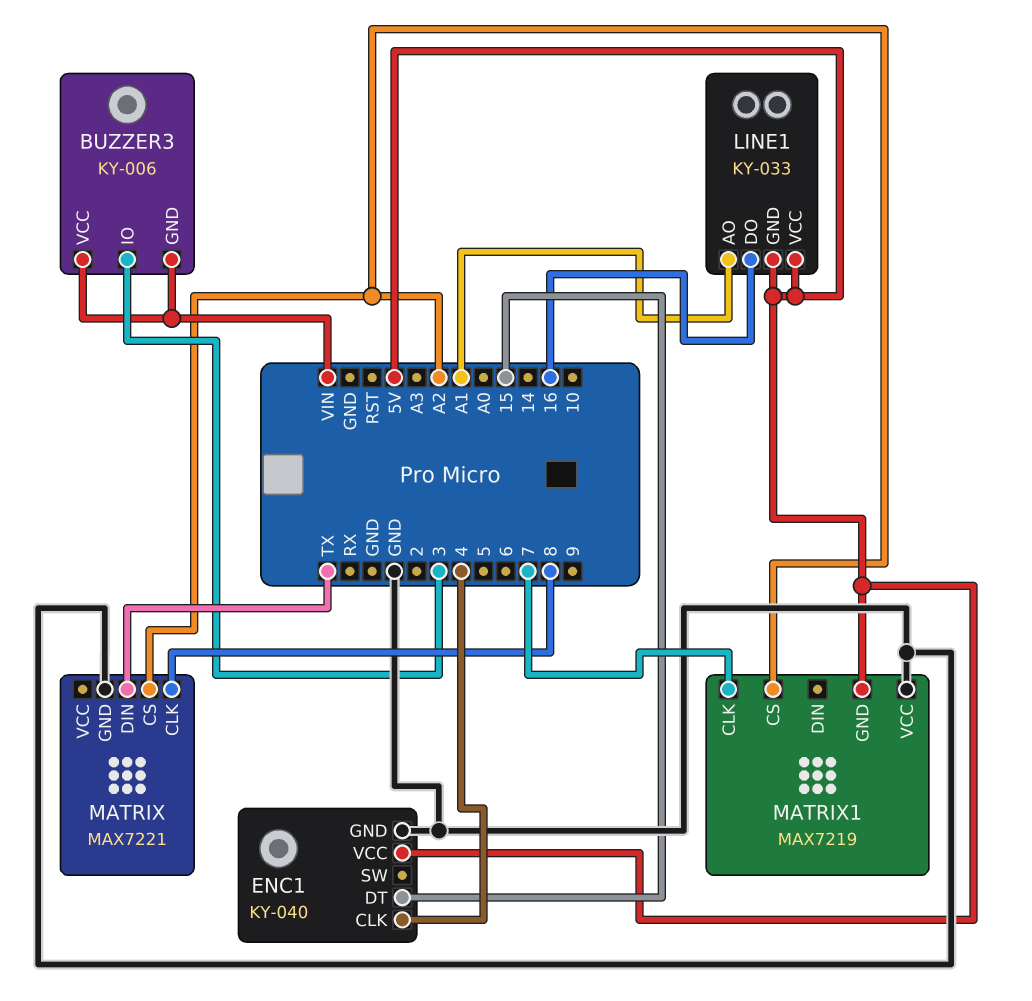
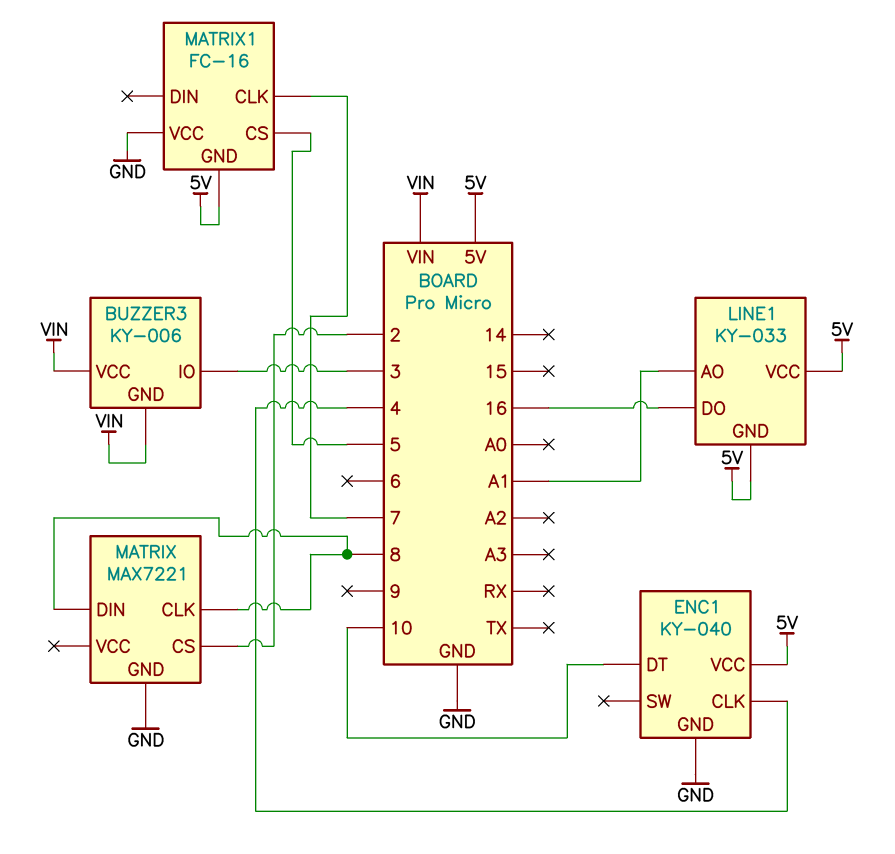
ENC1 pin DT: 15 -> 10
MATRIX pin CS: A2 -> 2
MATRIX pin DIN: TX -> 8
MATRIX1: MAX7219 -> FC-16
MATRIX1 pin CS: A2 -> 5

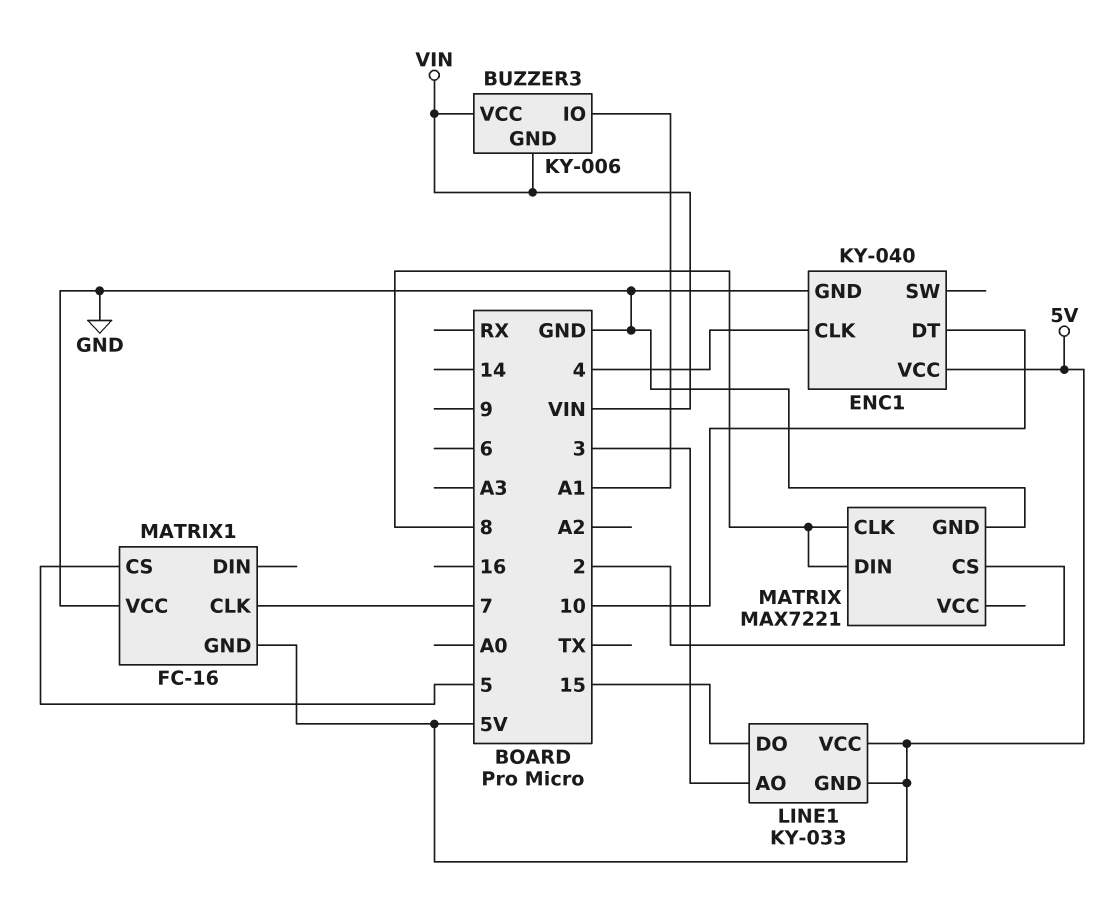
BUZZER3 pin IO: 3 -> A1
LINE1 pin AO: A1 -> 3
LINE1 pin DO: 16 -> 15

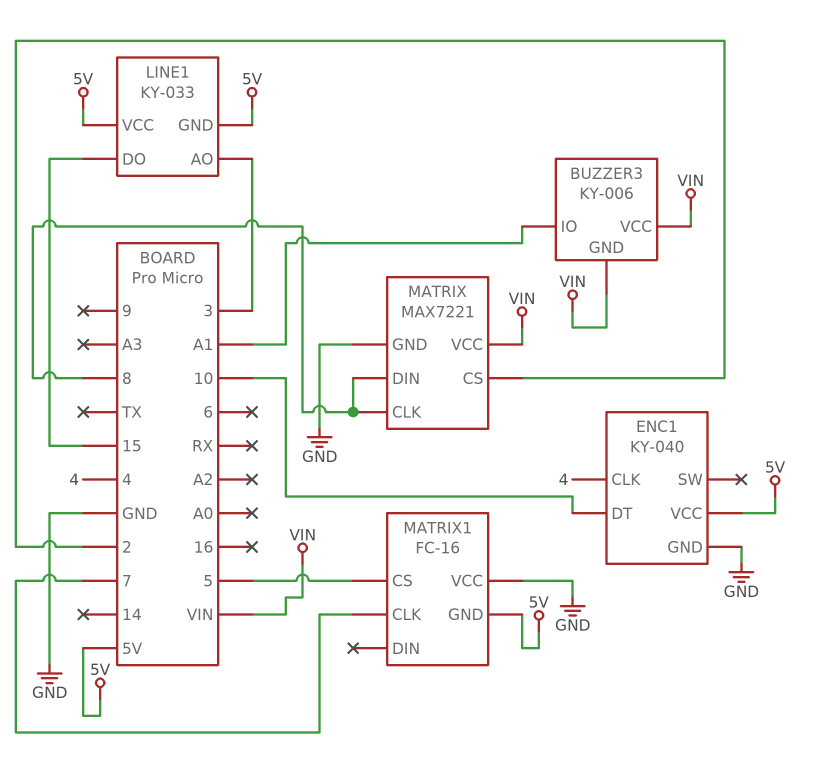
MATRIX pin VCC: none -> VIN

